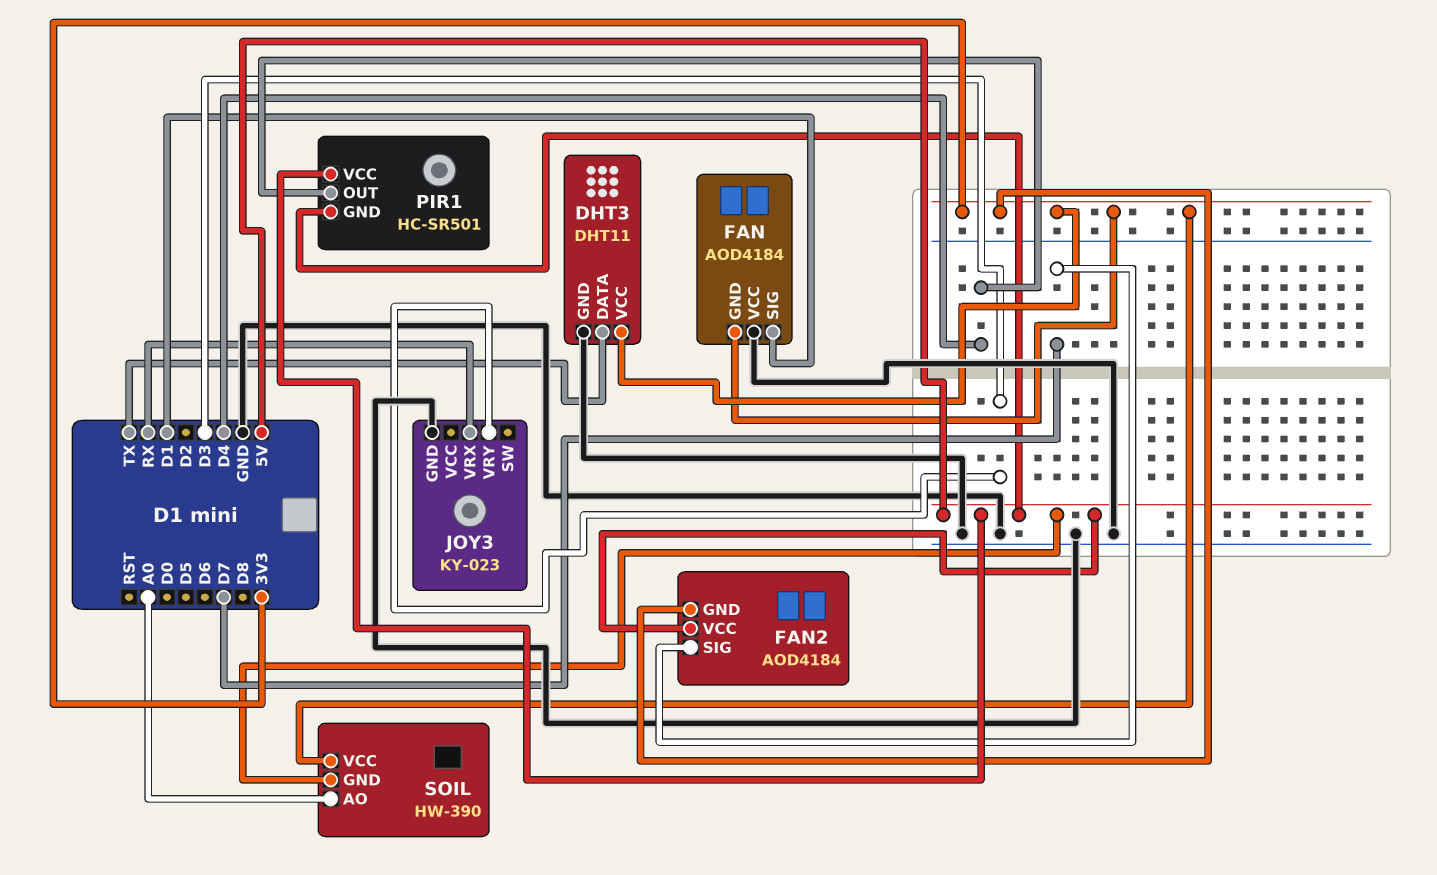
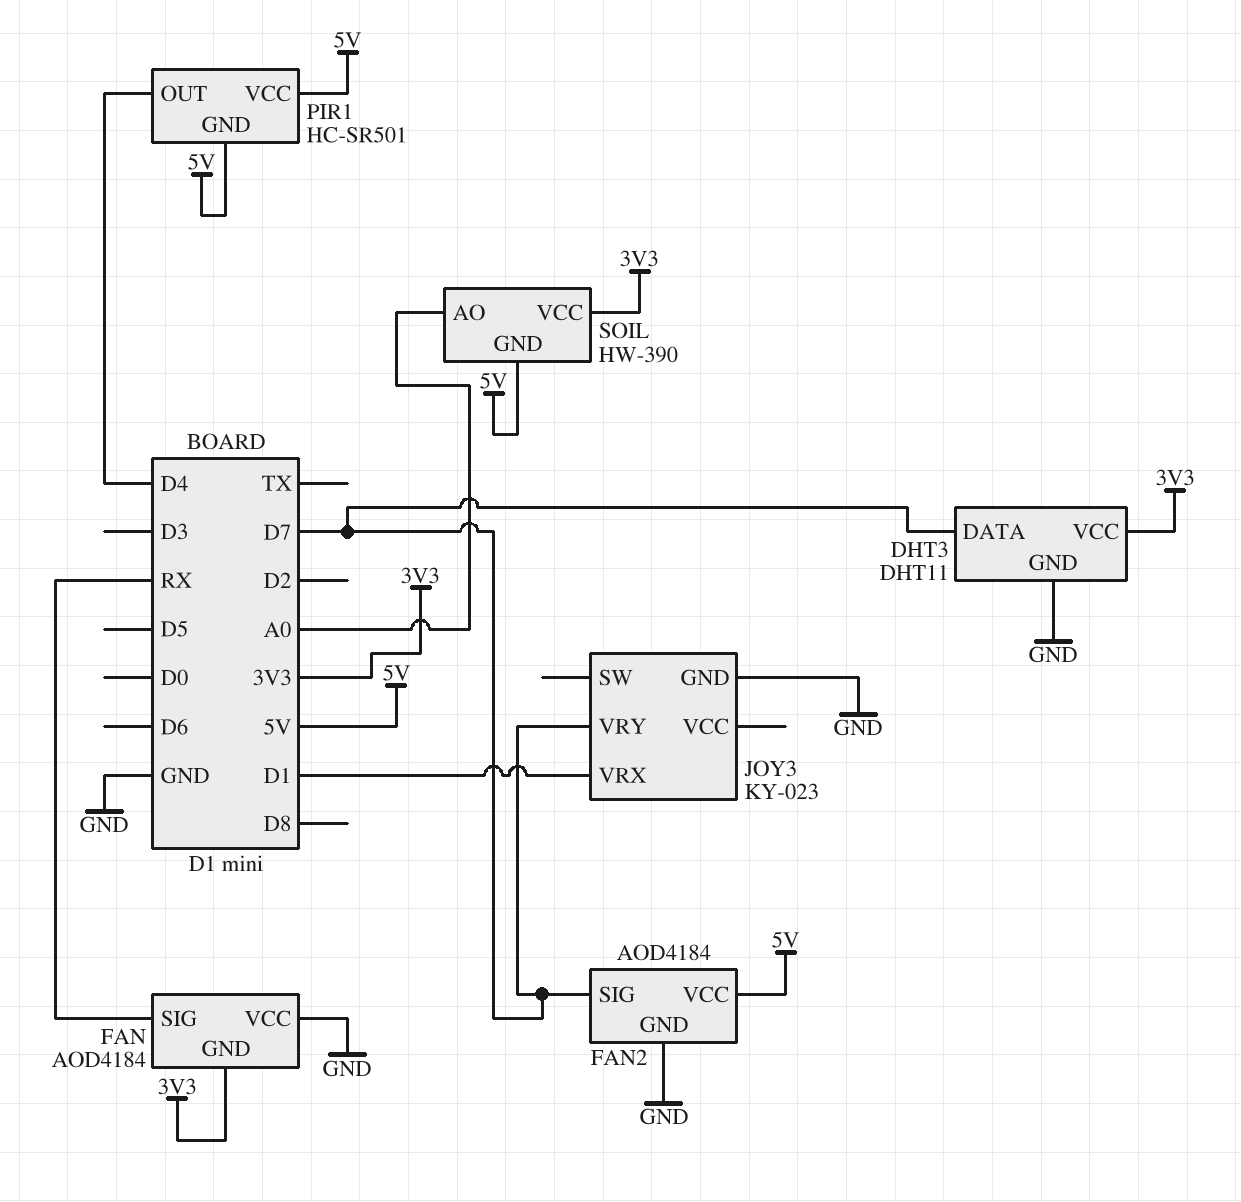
DHT3 pin DATA: TX -> D7
FAN pin SIG: D1 -> RX
FAN2 pin GND: 3V3 -> GND
JOY3 pin VRX: RX -> D1
JOY3 pin VRY: D3 -> D7

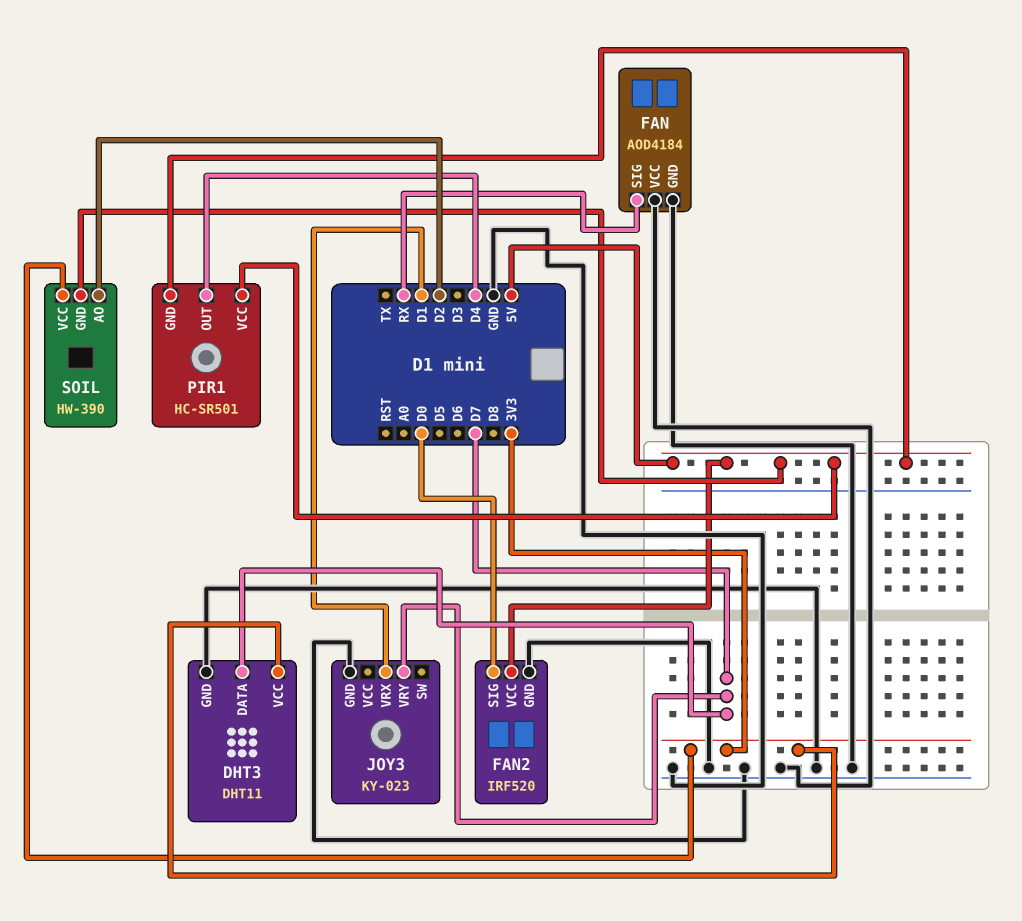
FAN pin GND: 3V3 -> GND
FAN2: AOD4184 -> IRF520
FAN2 pin SIG: D7 -> D0
SOIL pin AO: A0 -> D2

